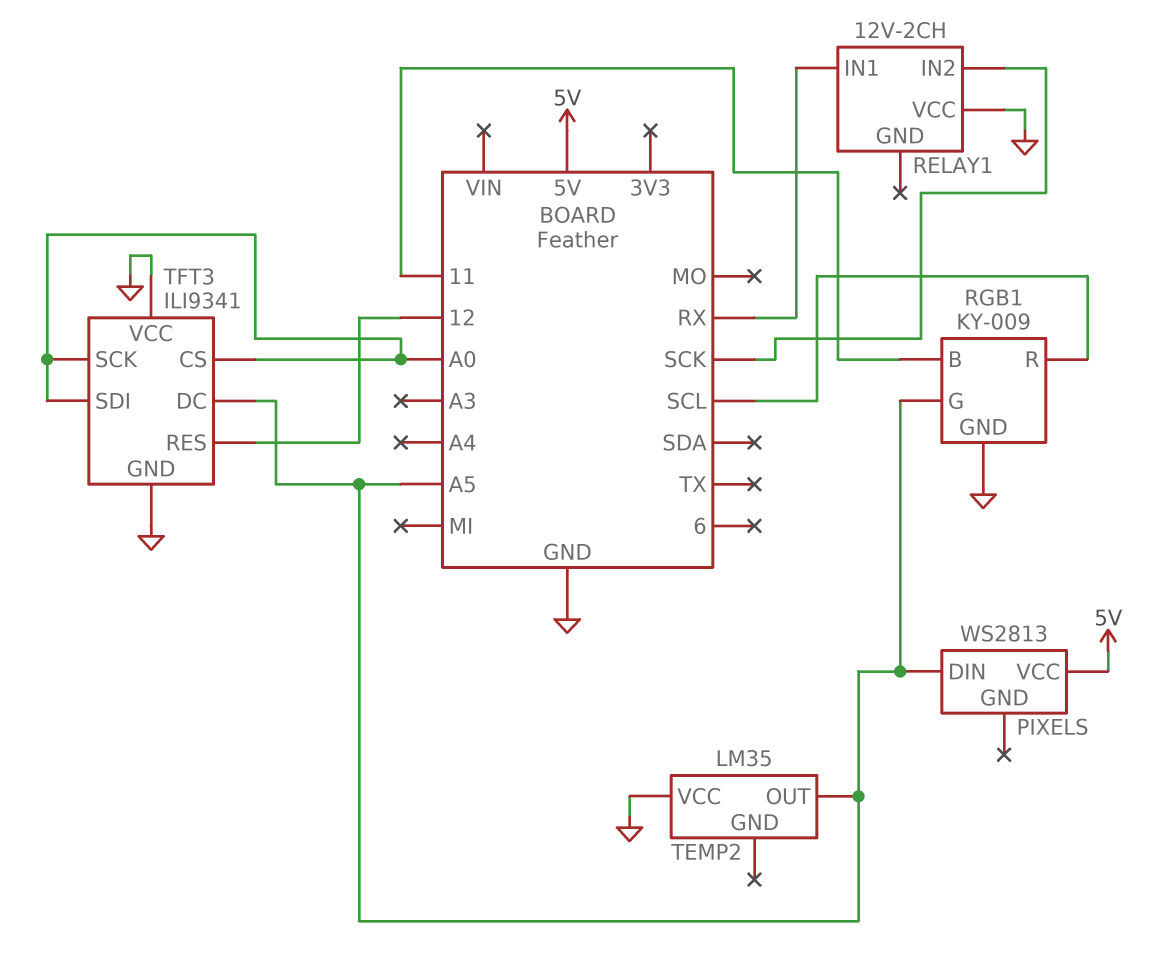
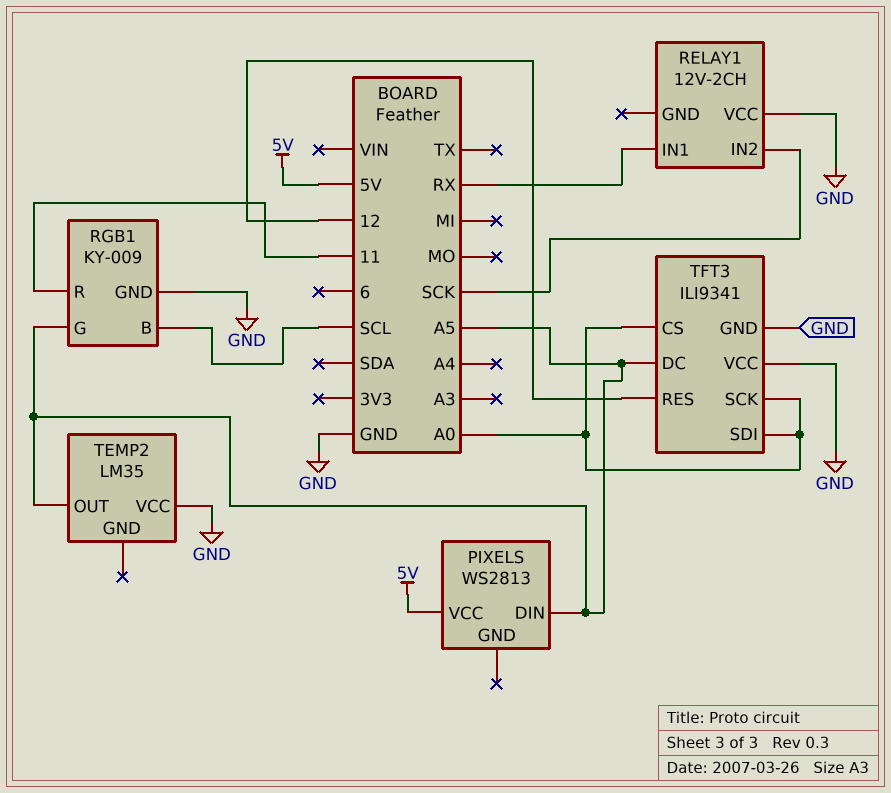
RGB1 pin B: 11 -> SCL
RGB1 pin R: SCL -> 11

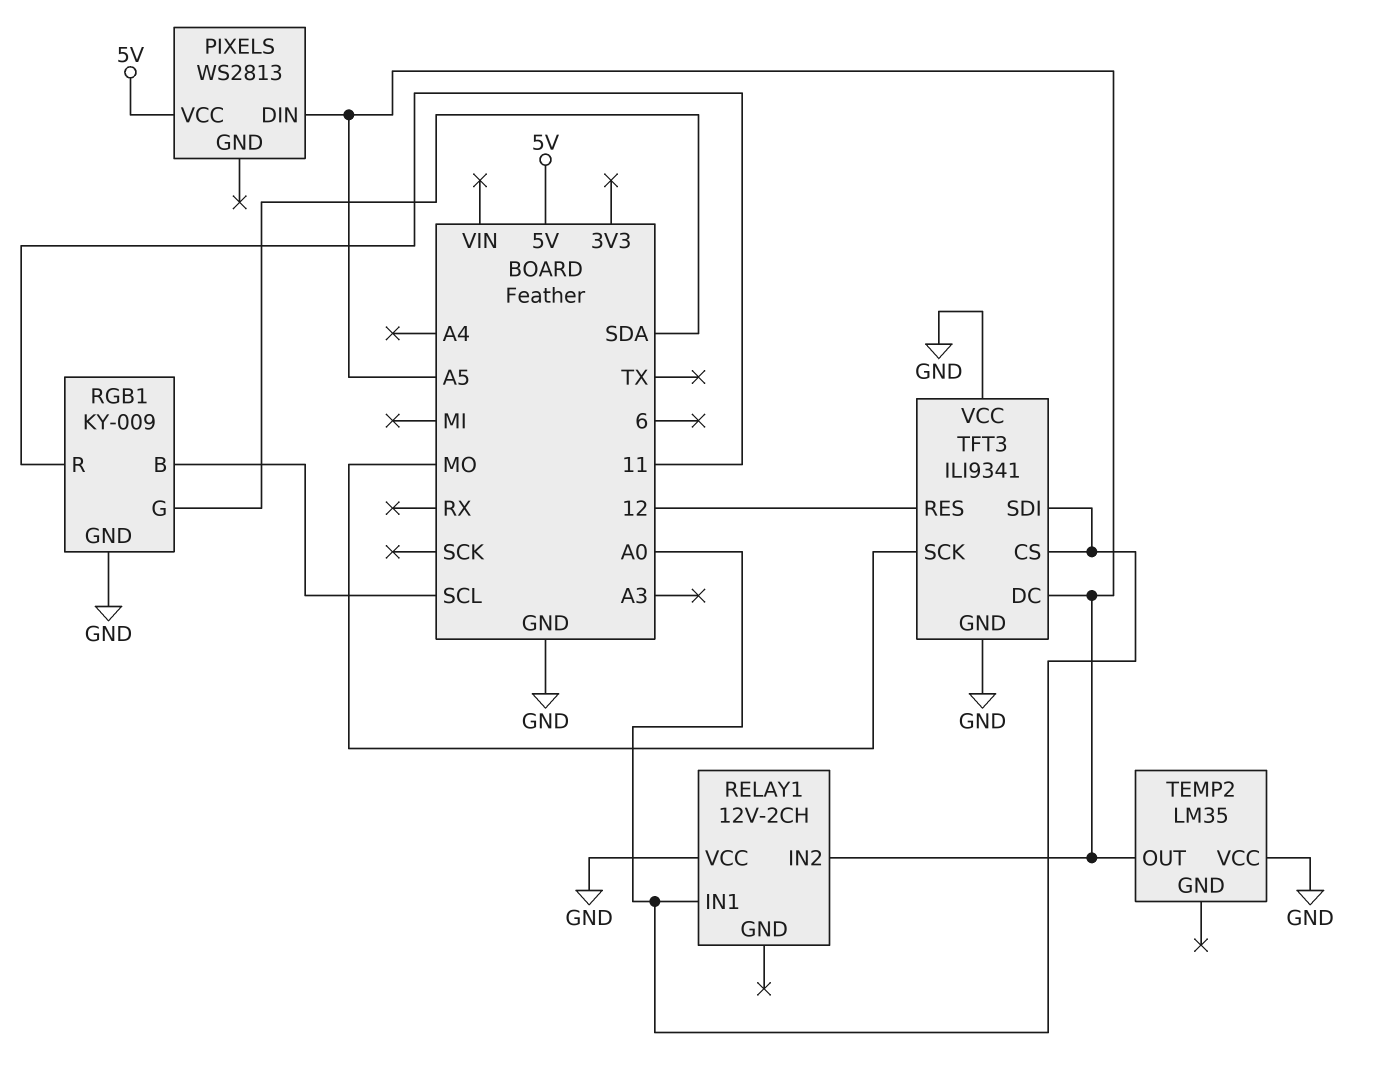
RELAY1 pin IN1: RX -> A0
RELAY1 pin IN2: SCK -> A5
RGB1 pin G: A5 -> SDA
TFT3 pin SCK: A0 -> MO

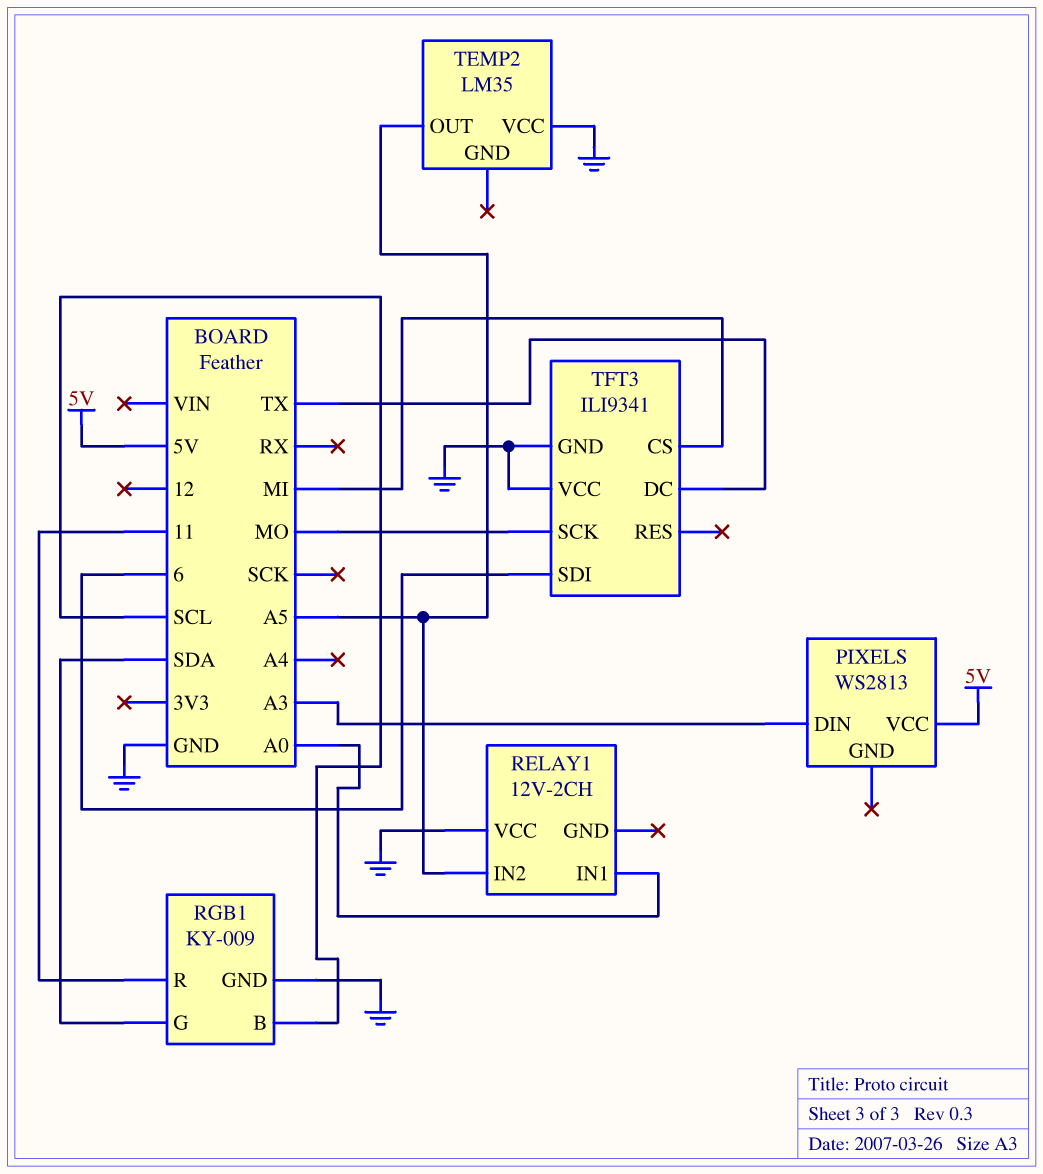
PIXELS pin DIN: A5 -> A3
TFT3 pin CS: A0 -> MI
TFT3 pin DC: A5 -> TX
TFT3 pin RES: 12 -> none
TFT3 pin SDI: A0 -> 6

